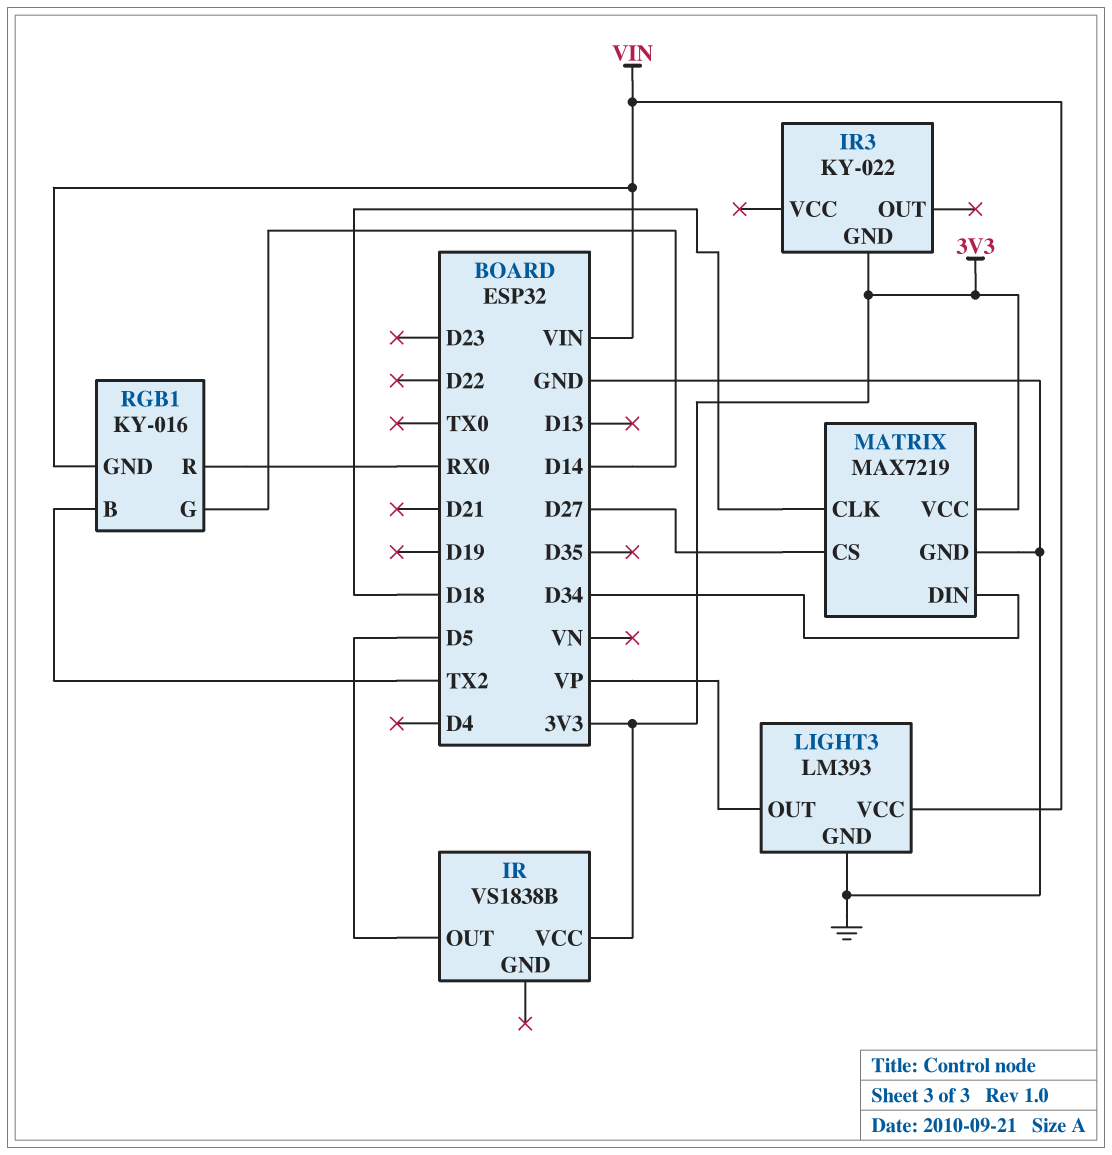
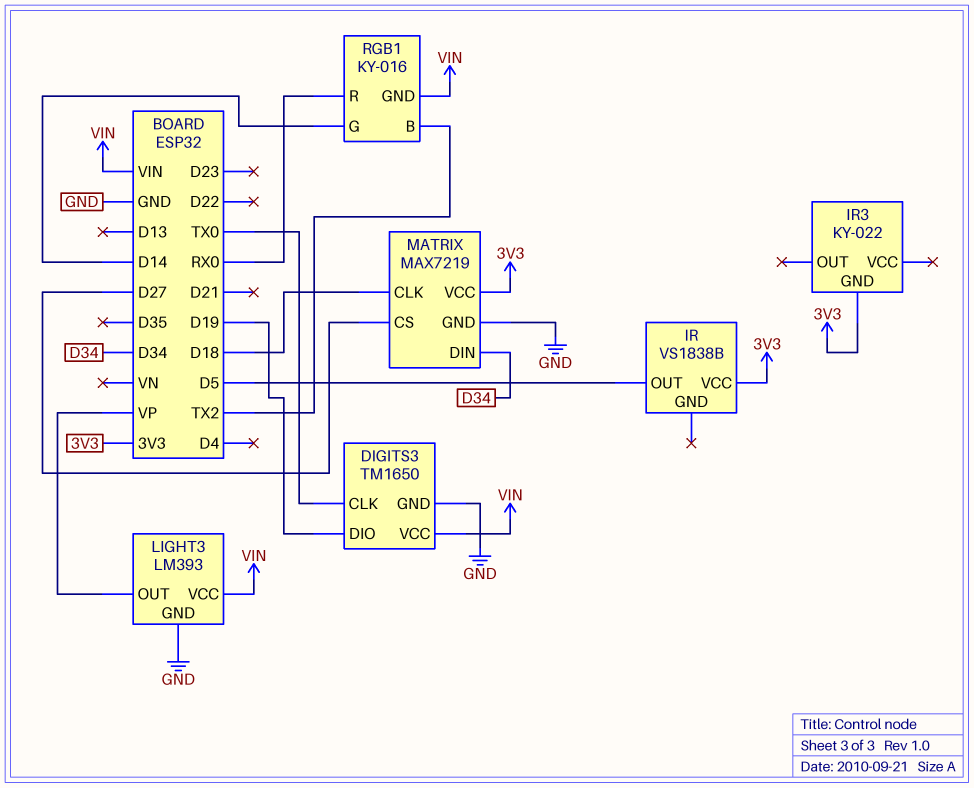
DIGITS3: none -> TM1650
DIGITS3 pin CLK: none -> TX0
DIGITS3 pin DIO: none -> D19
DIGITS3 pin GND: none -> GND
DIGITS3 pin VCC: none -> VIN

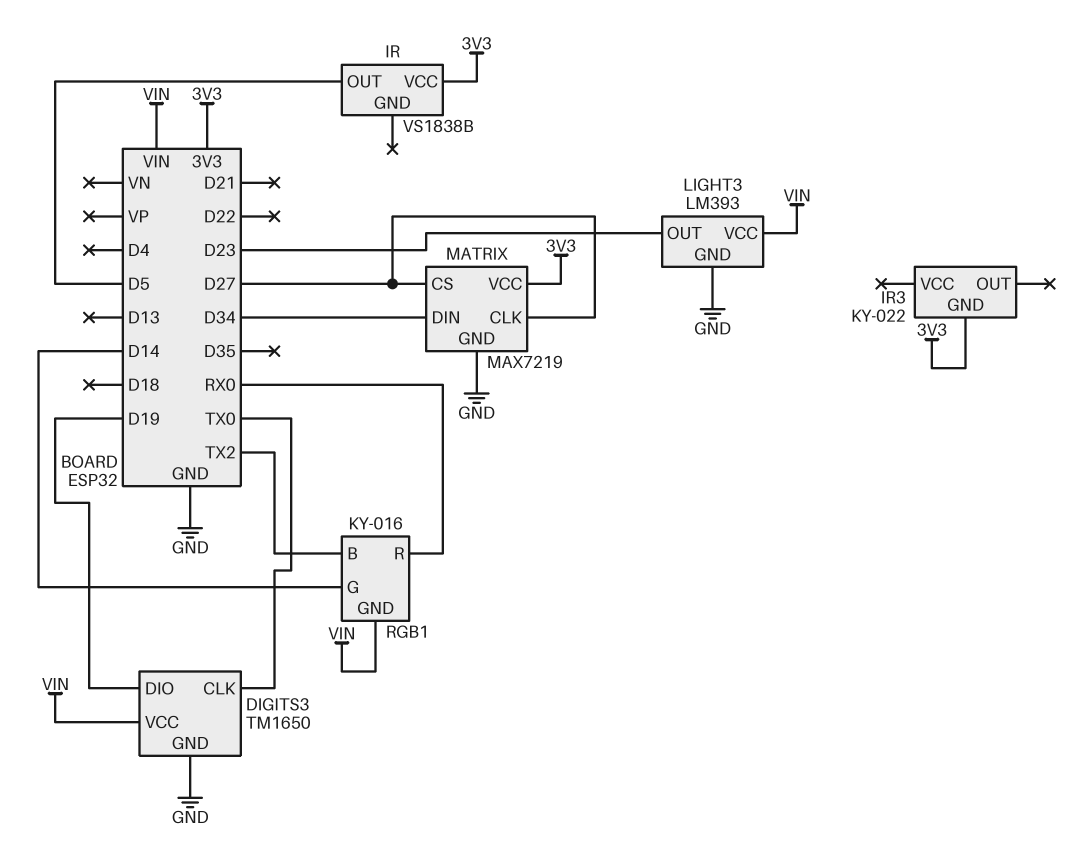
LIGHT3 pin OUT: VP -> D23
MATRIX pin CLK: D18 -> D27

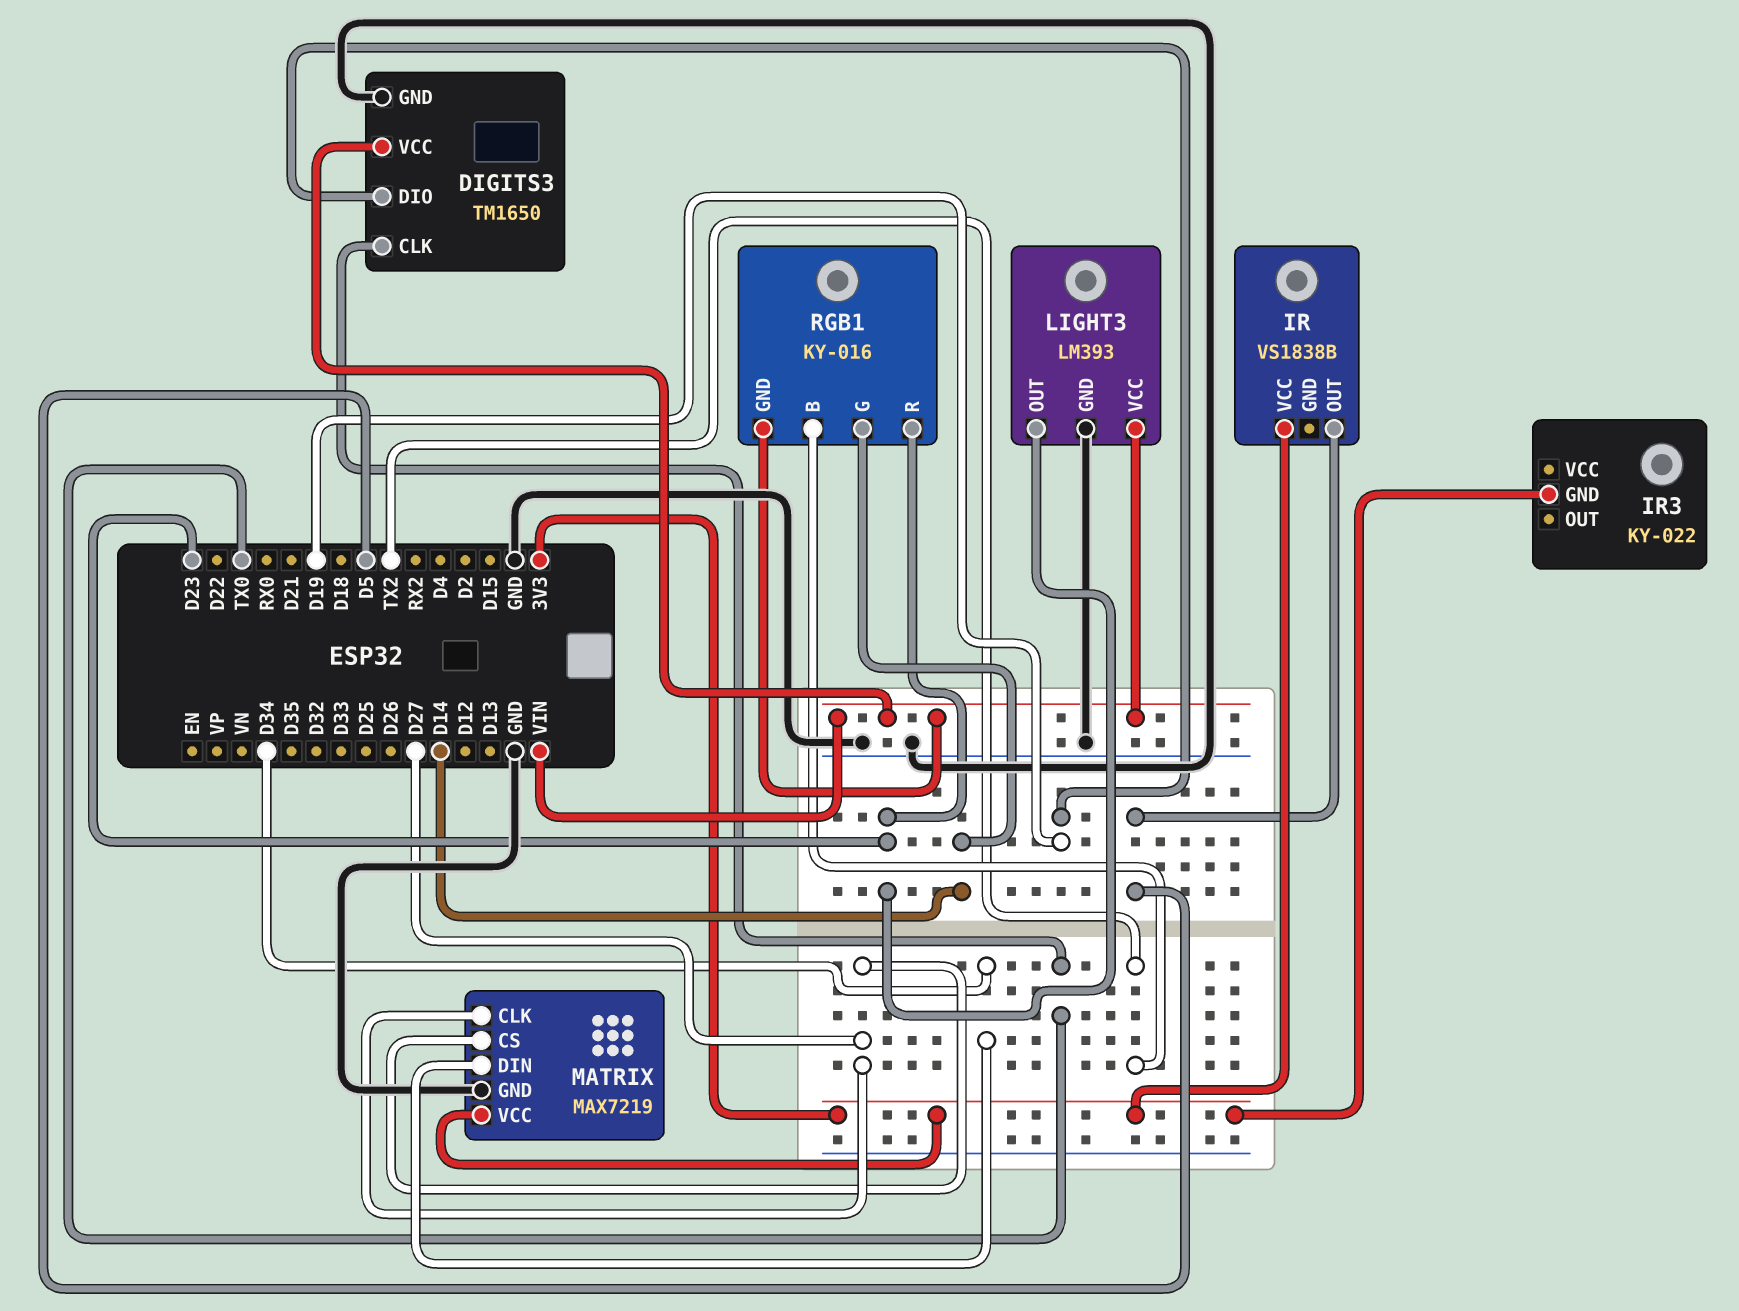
RGB1 pin R: RX0 -> D23

